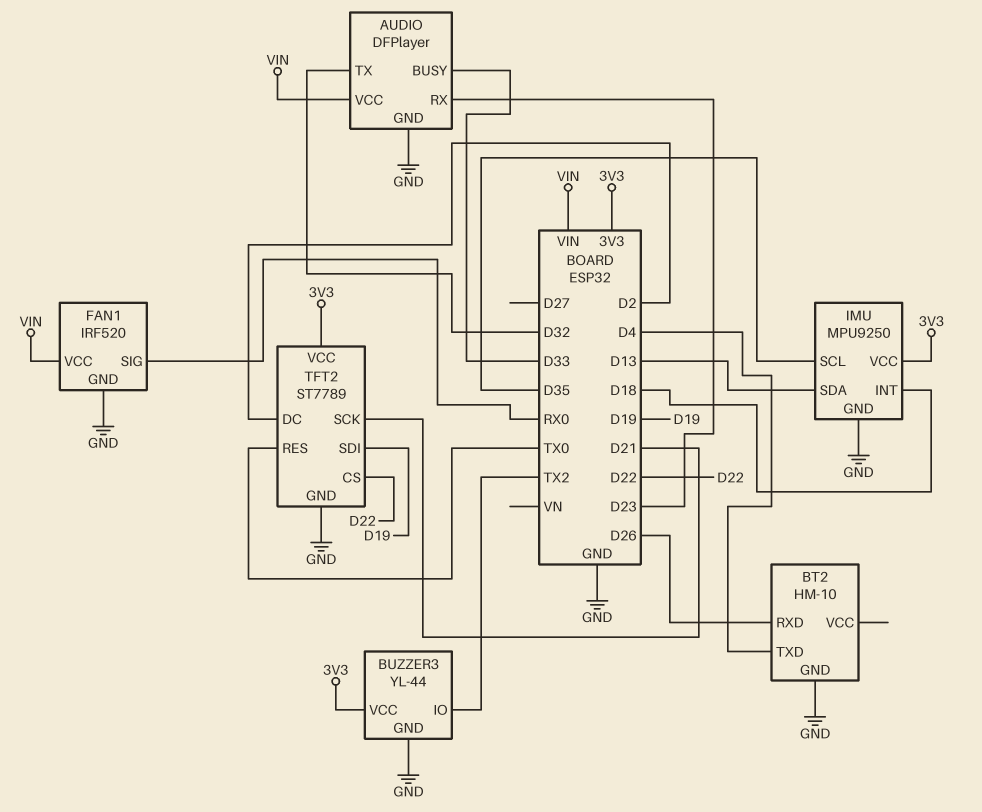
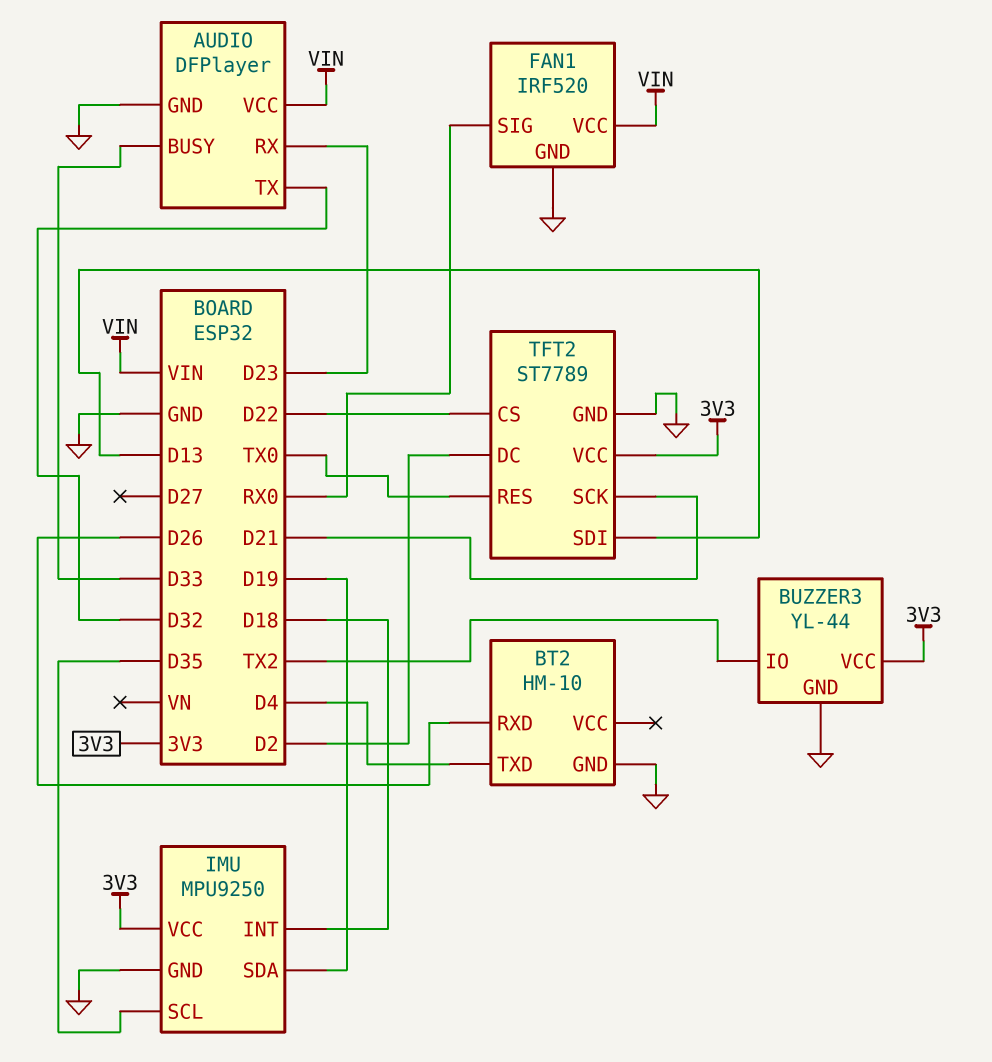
IMU pin SDA: D13 -> D19
TFT2 pin SDI: D19 -> D13

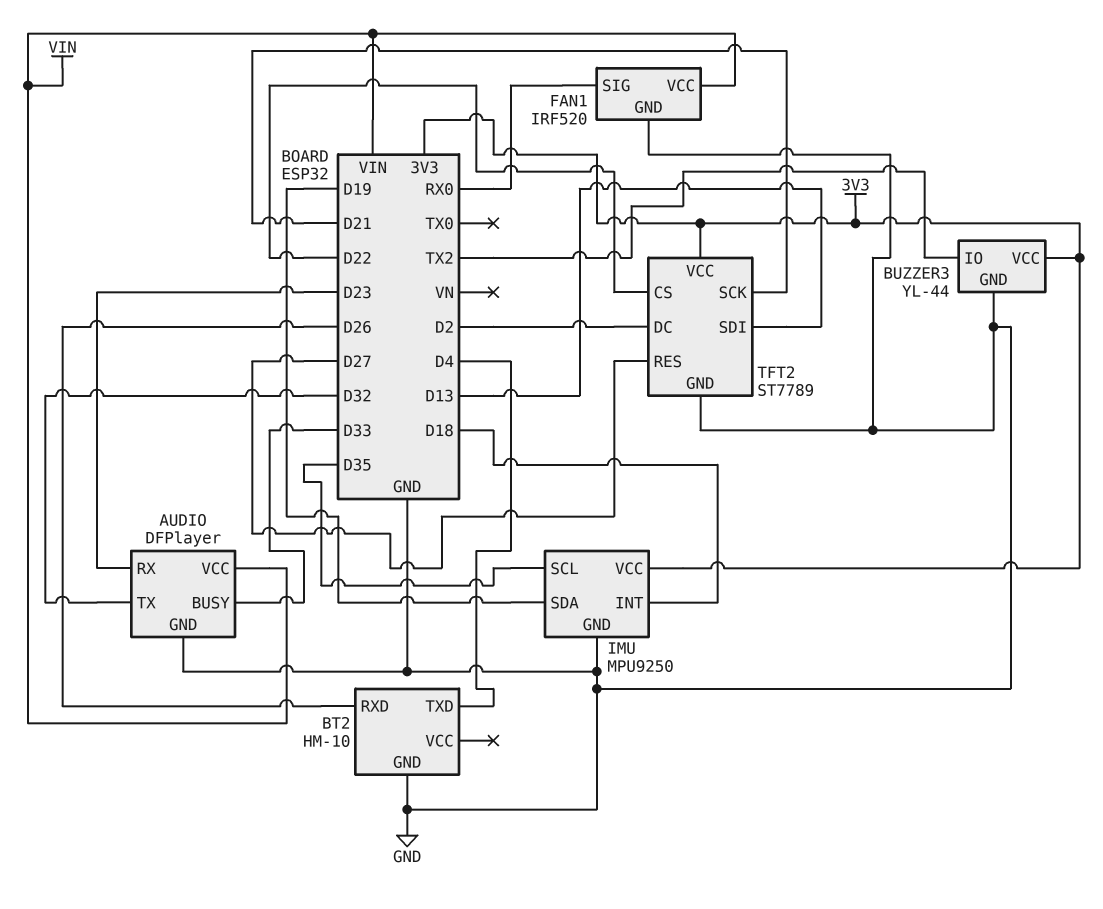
TFT2 pin RES: TX0 -> D27

